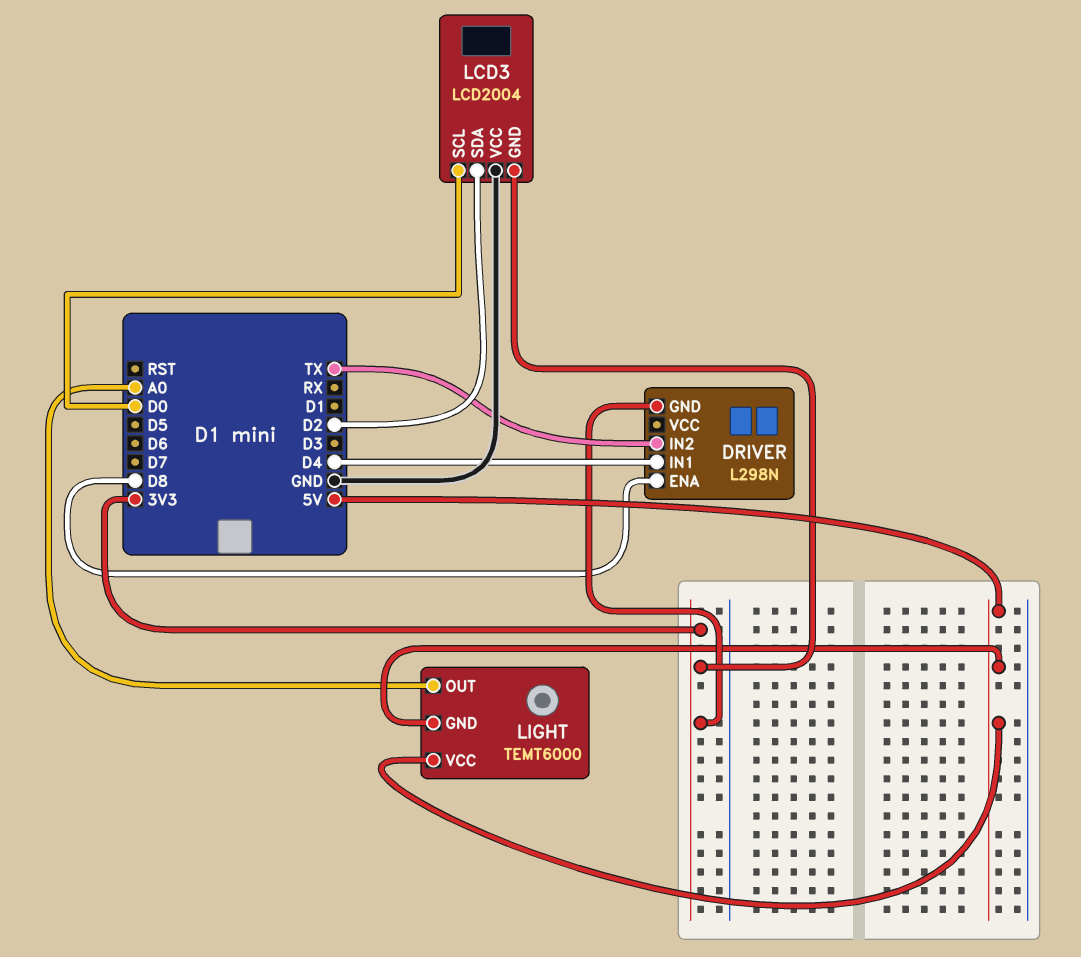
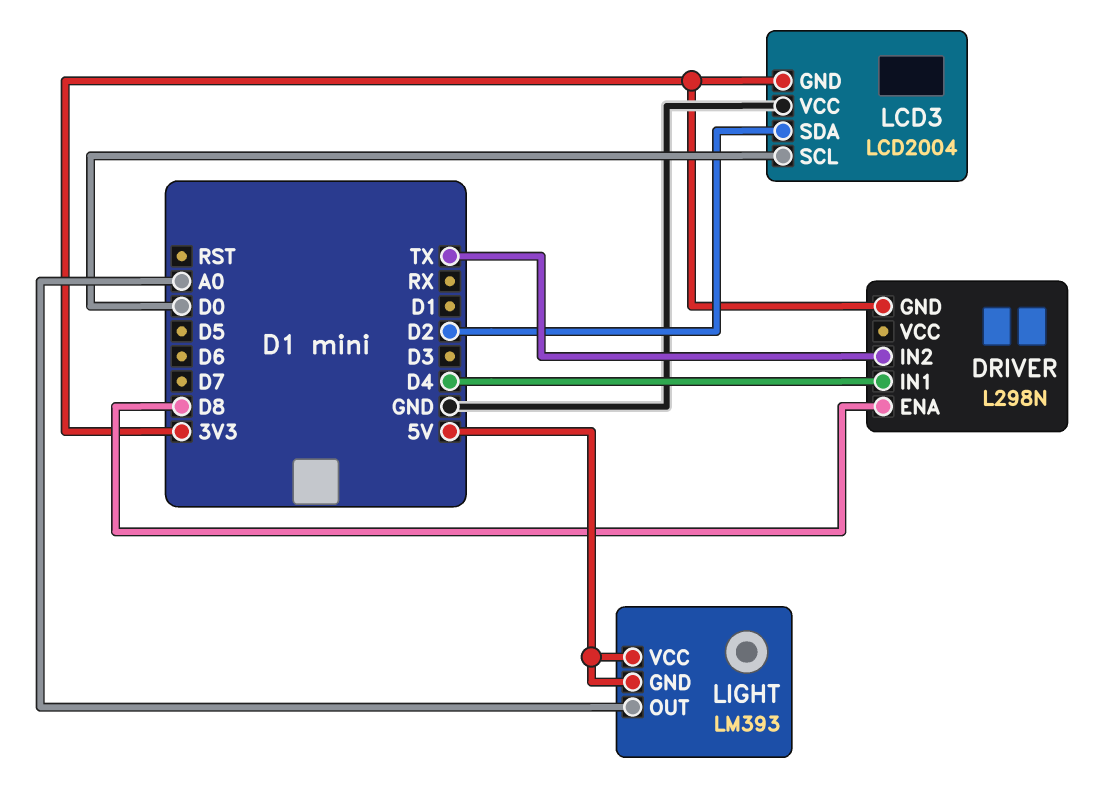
LIGHT: TEMT6000 -> LM393

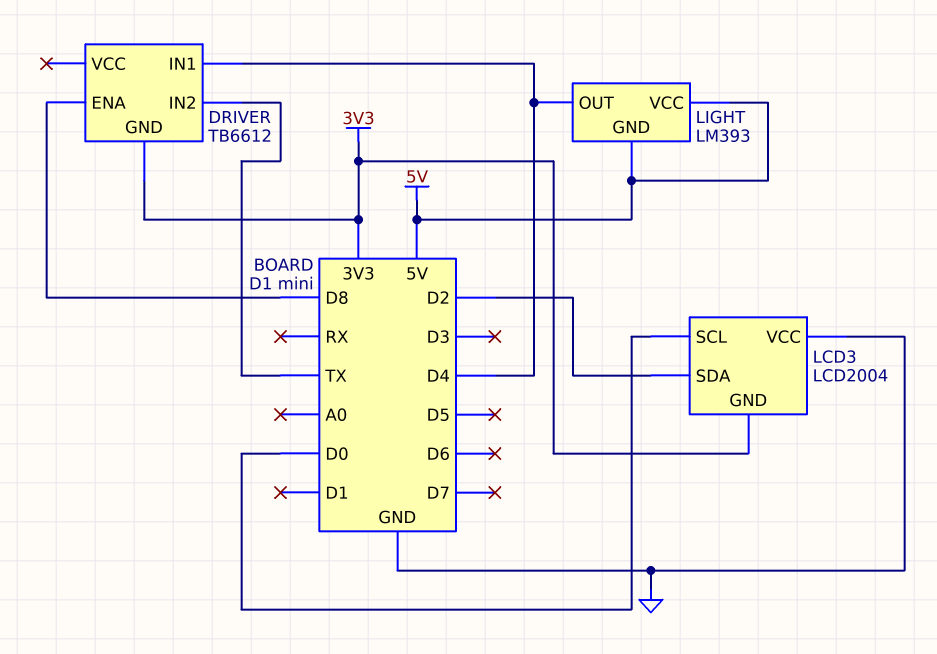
DRIVER: L298N -> TB6612
LIGHT pin OUT: A0 -> D4

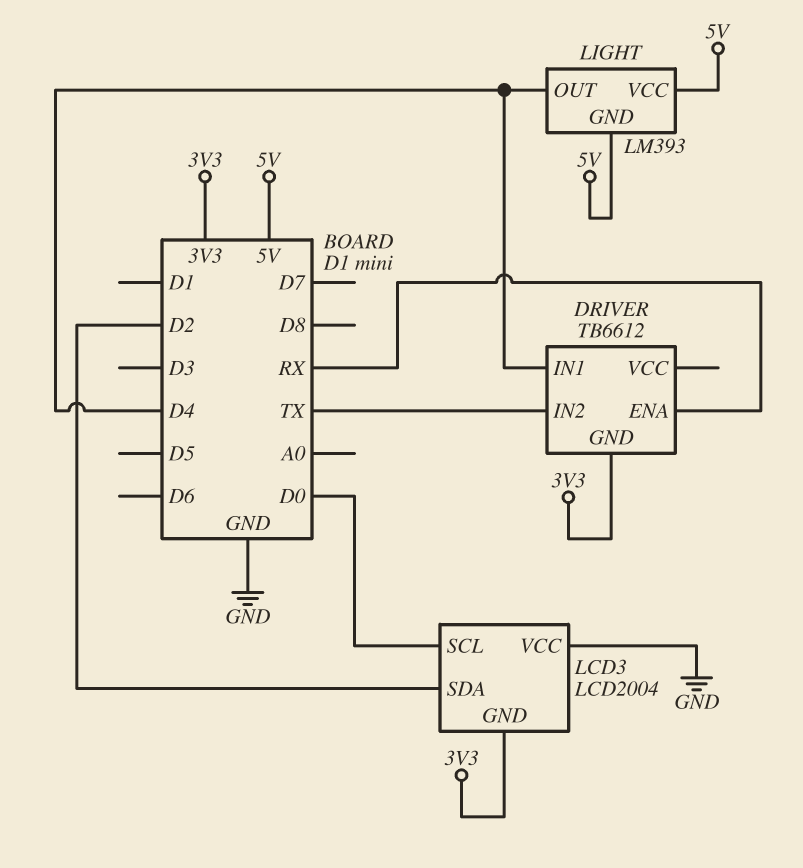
DRIVER pin ENA: D8 -> RX

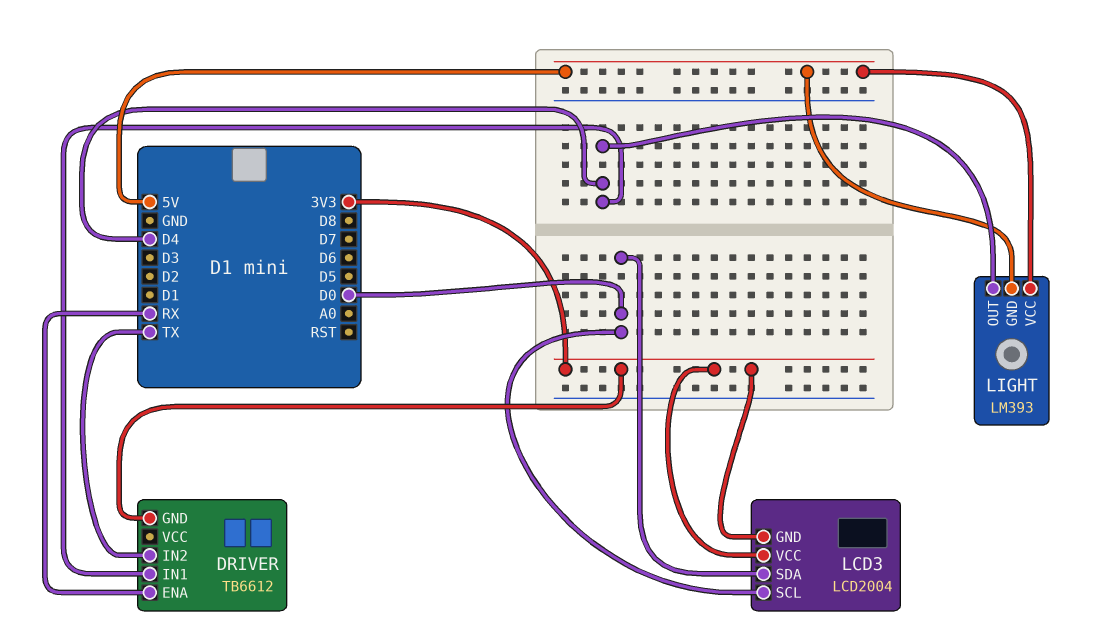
LCD3 pin SDA: D2 -> D0
LCD3 pin VCC: GND -> 3V3

